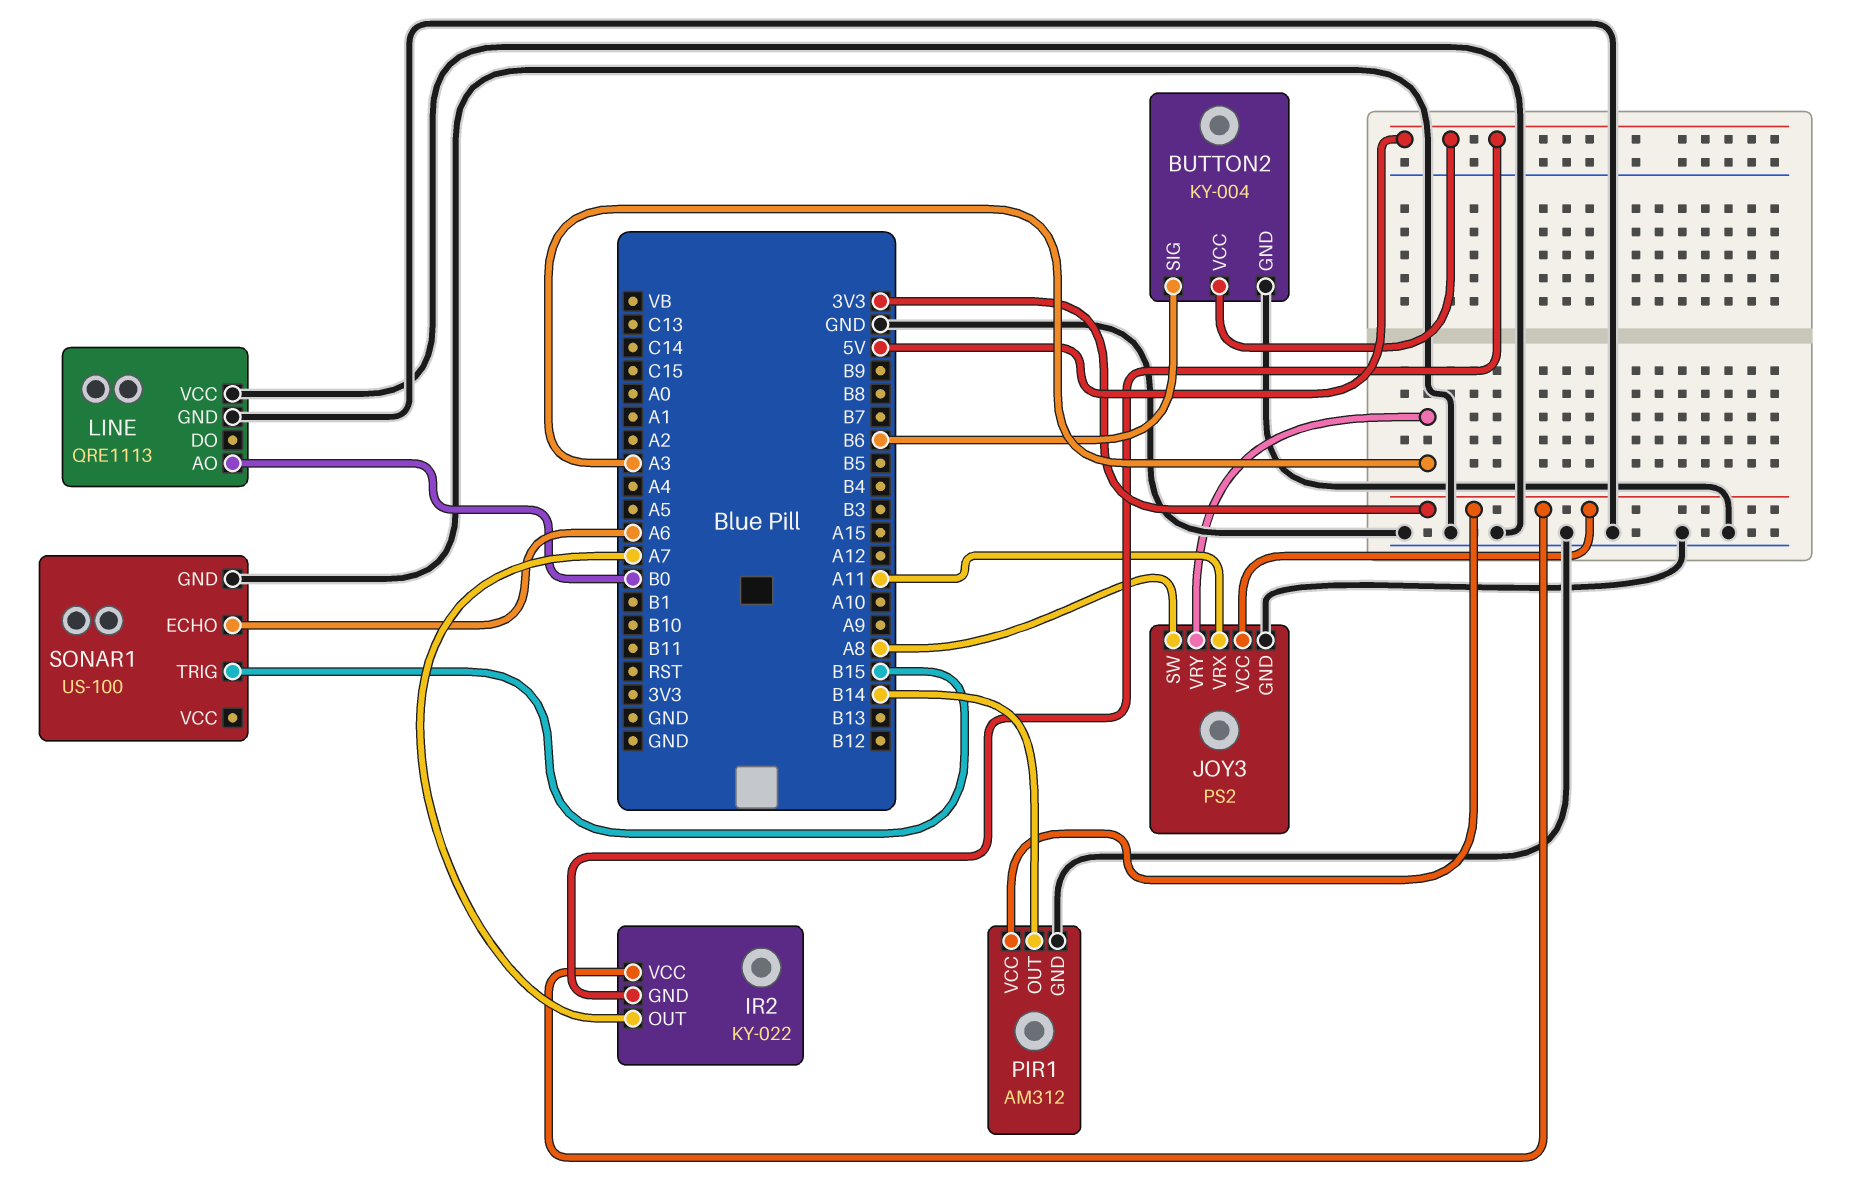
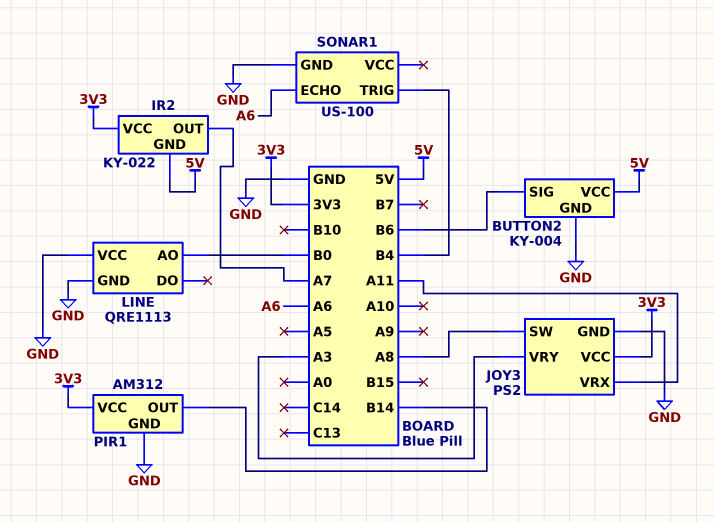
SONAR1 pin TRIG: B15 -> B4

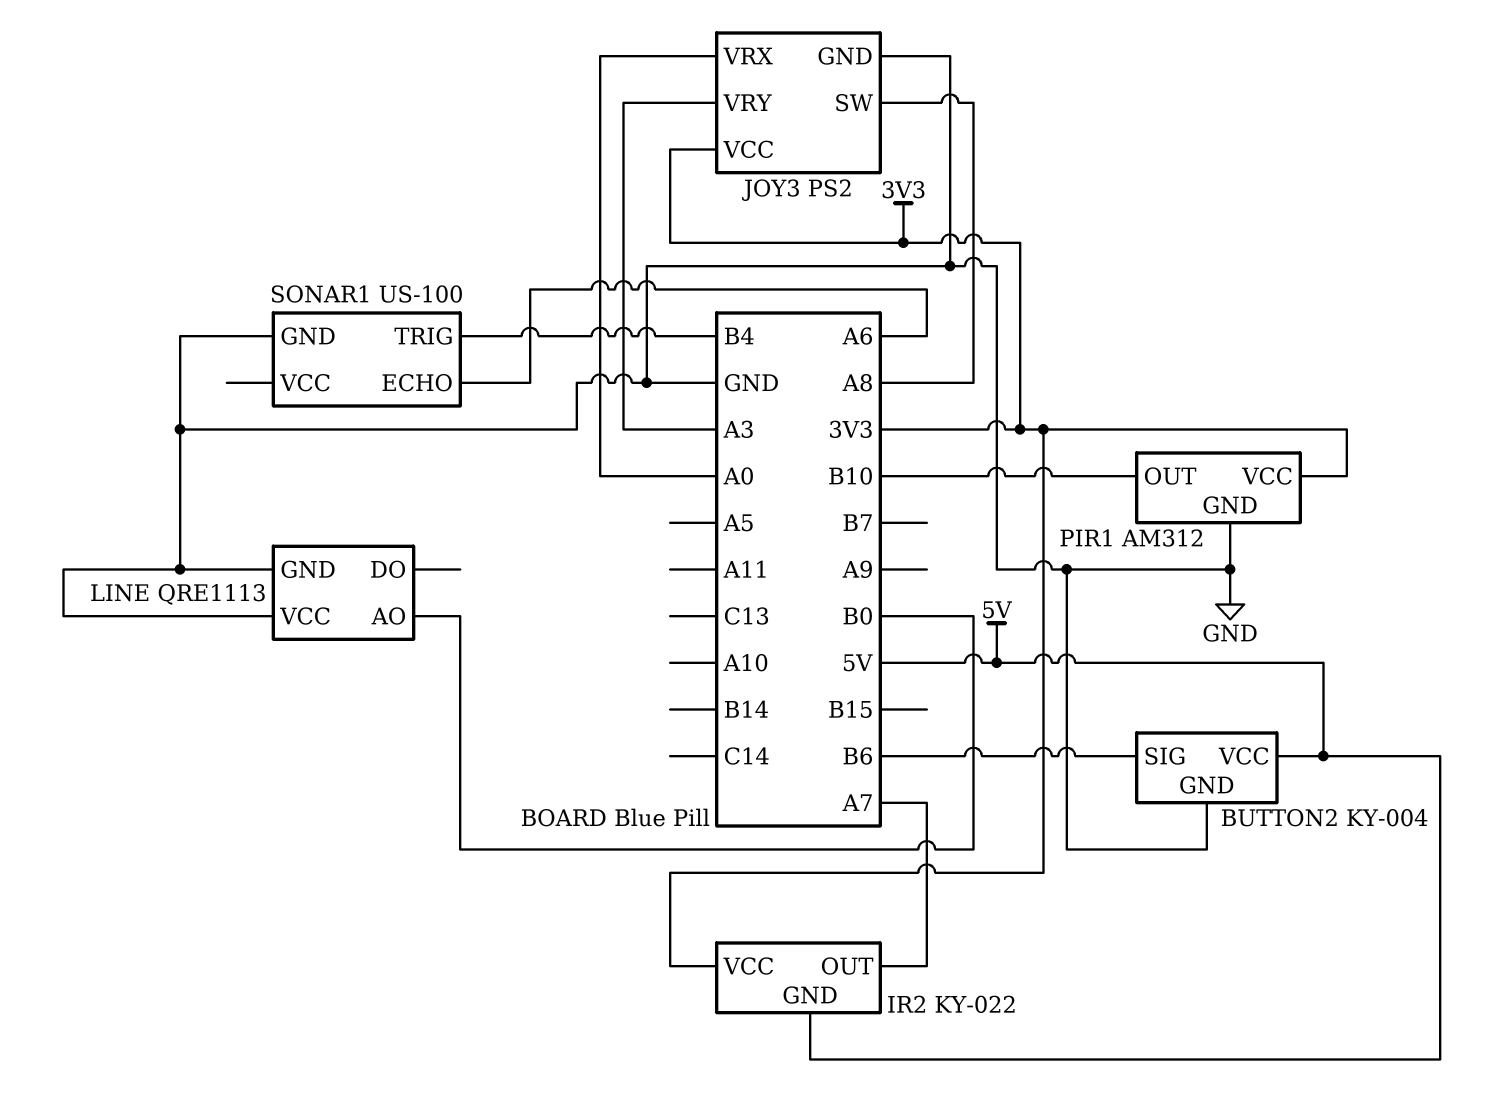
JOY3 pin VRX: A11 -> A0
PIR1 pin OUT: B14 -> B10

